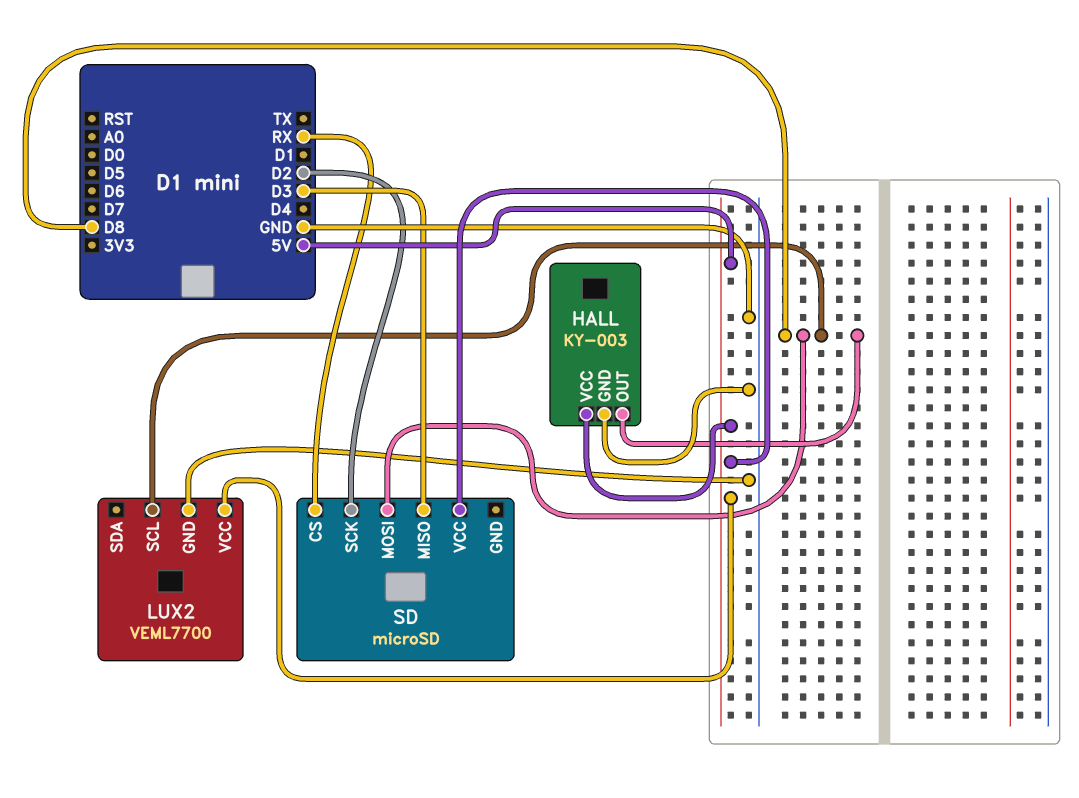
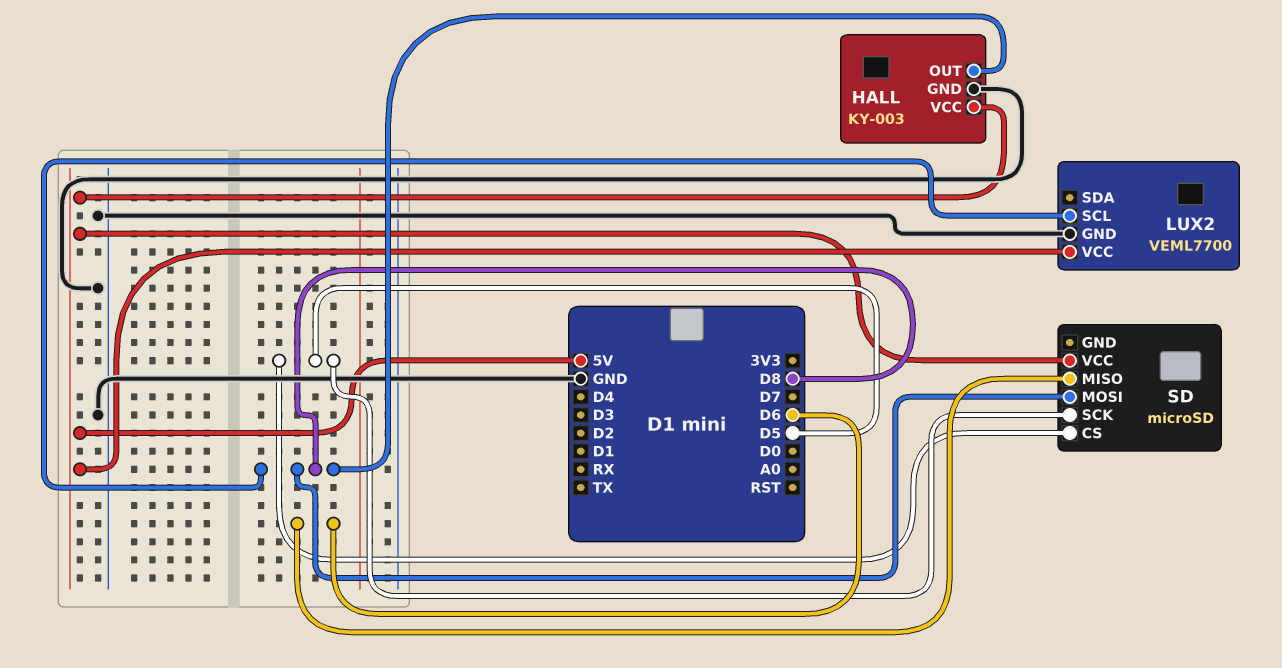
SD pin CS: RX -> D5
SD pin MISO: D3 -> D6
SD pin SCK: D2 -> D5

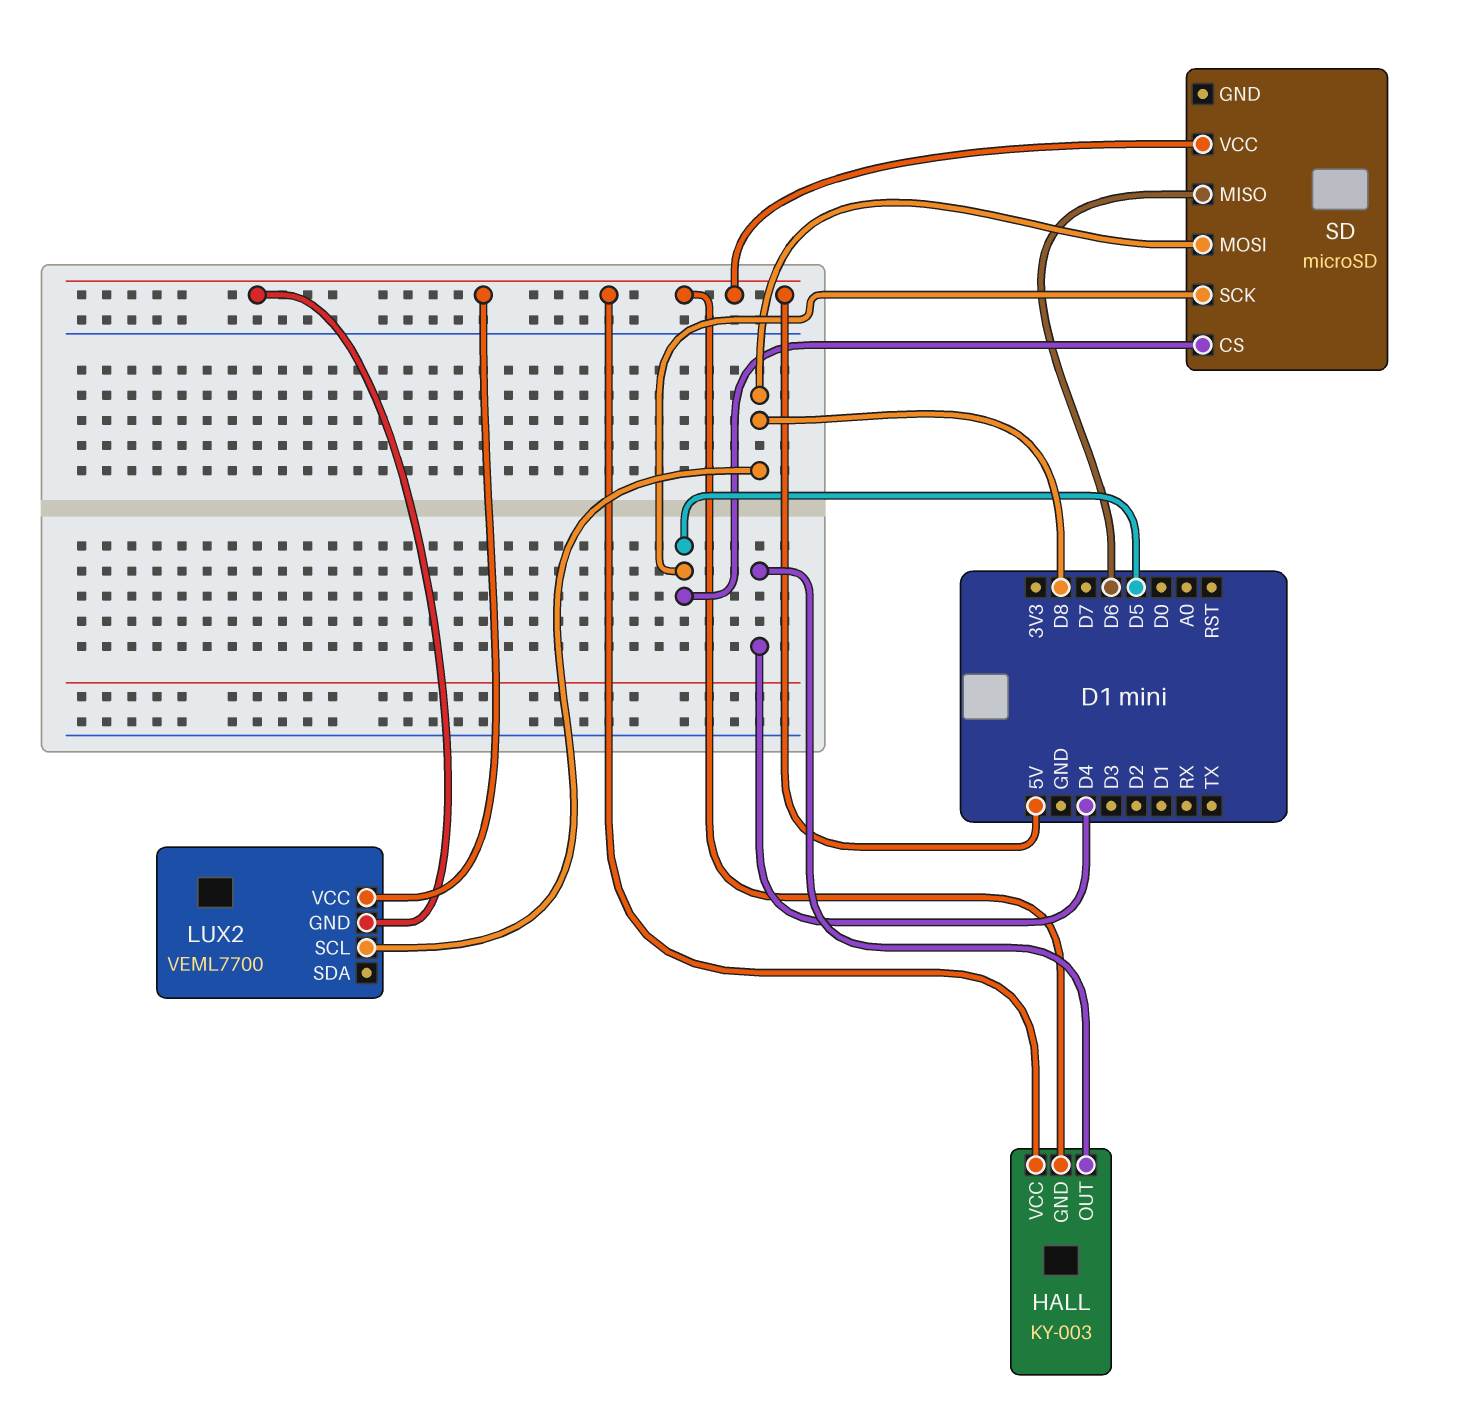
HALL pin GND: GND -> 5V
HALL pin OUT: D8 -> D4
LUX2 pin GND: GND -> 5V

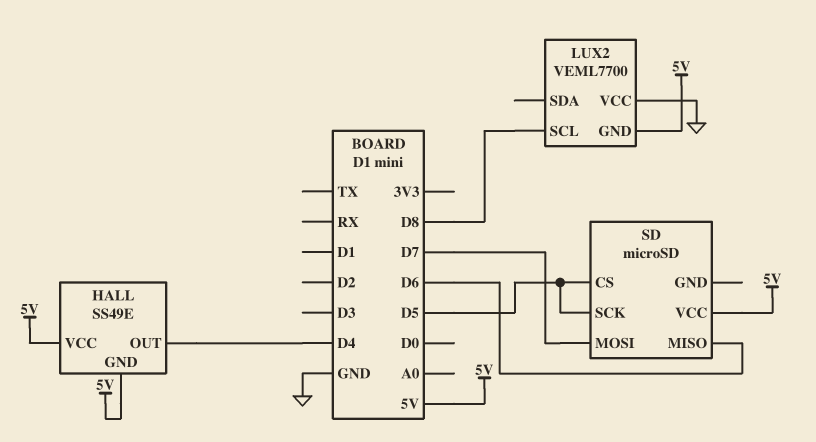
HALL: KY-003 -> SS49E
LUX2 pin VCC: 5V -> GND
SD pin MOSI: D8 -> D7

